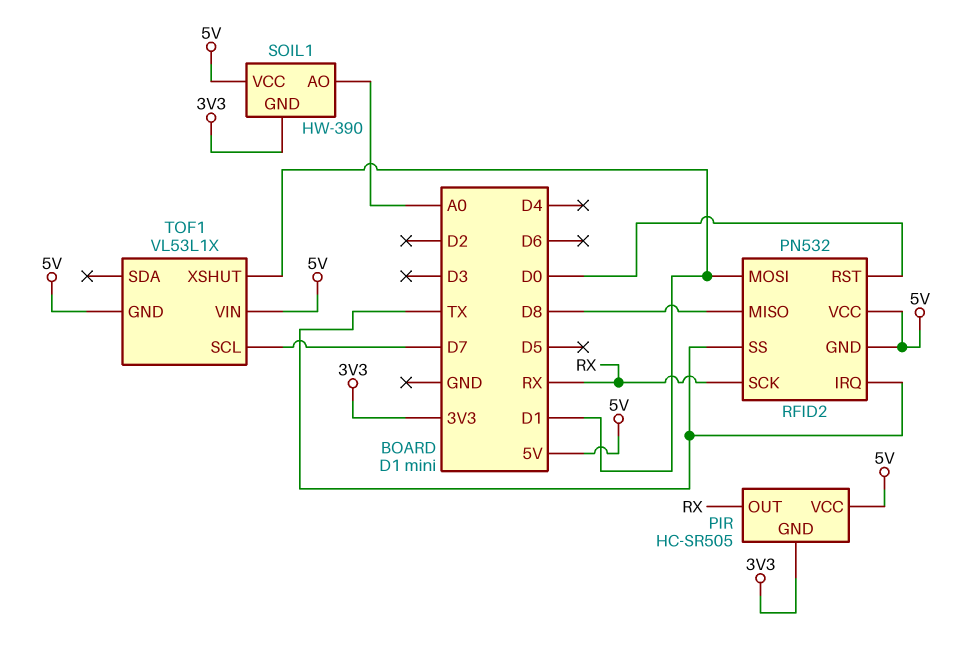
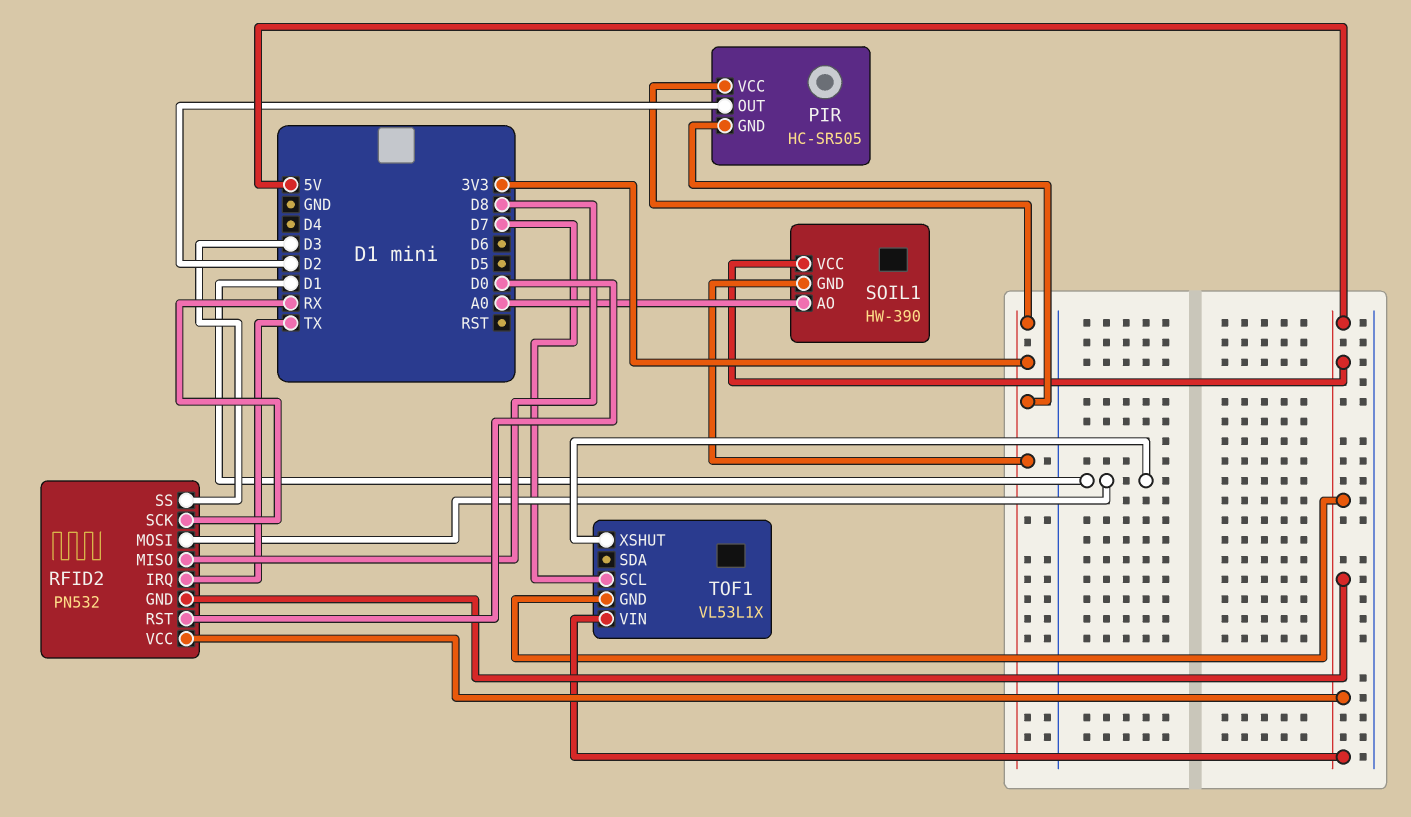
PIR pin OUT: RX -> D2
PIR pin VCC: 5V -> 3V3
RFID2 pin SS: TX -> D3

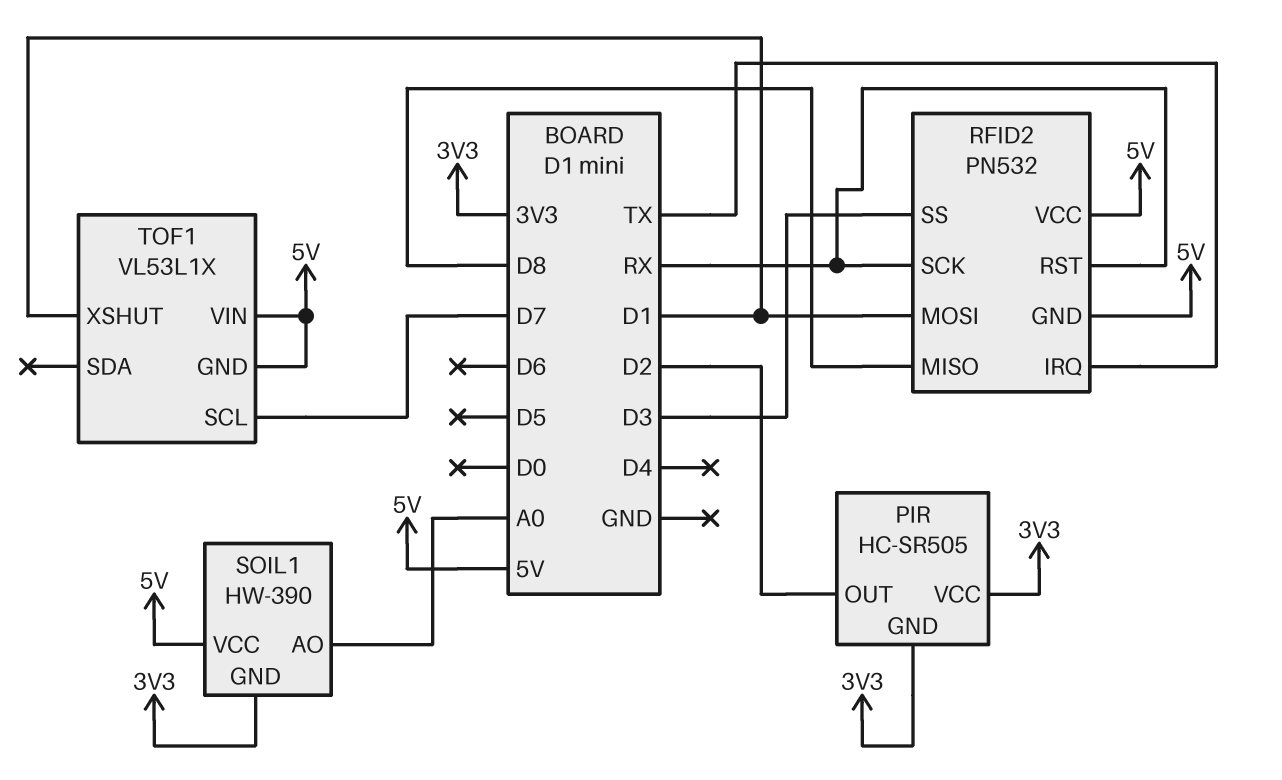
RFID2 pin RST: D0 -> RX

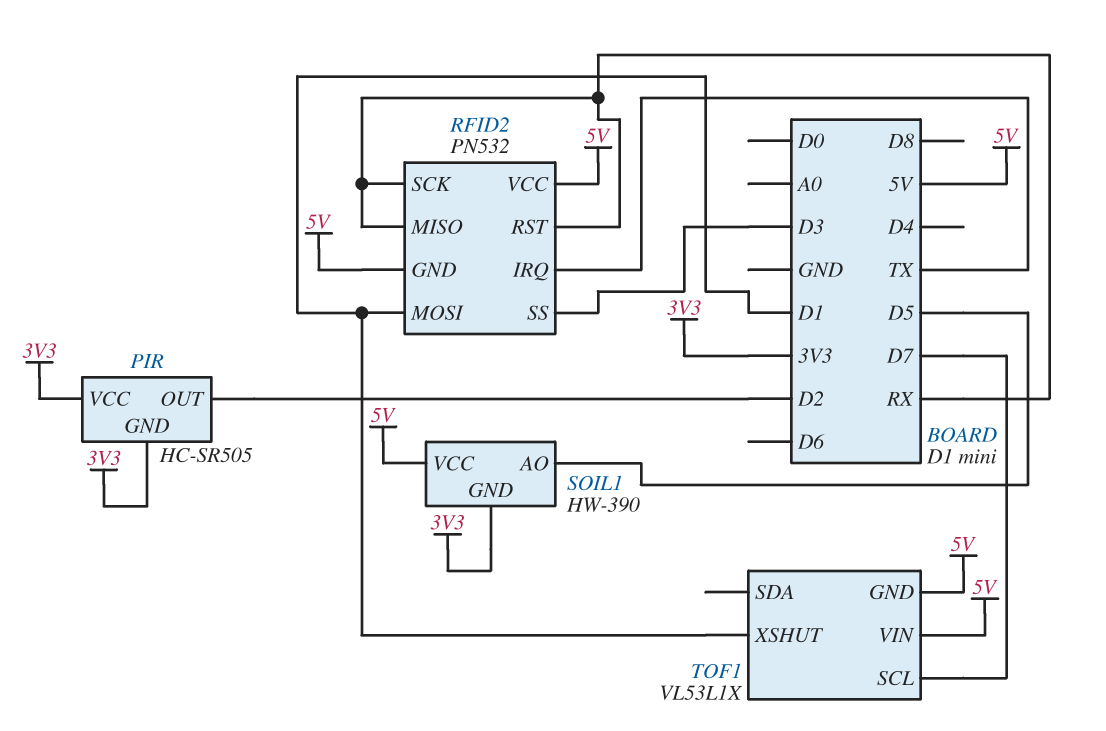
RFID2 pin MISO: D8 -> RX
SOIL1 pin AO: A0 -> D5

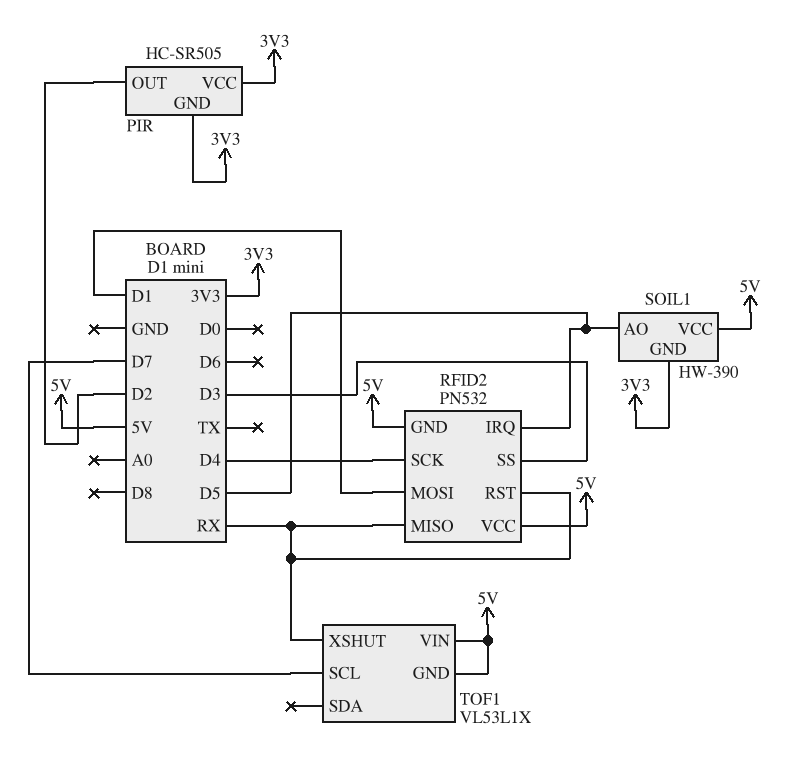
RFID2 pin IRQ: TX -> D5
RFID2 pin SCK: RX -> D4
TOF1 pin XSHUT: D1 -> RX

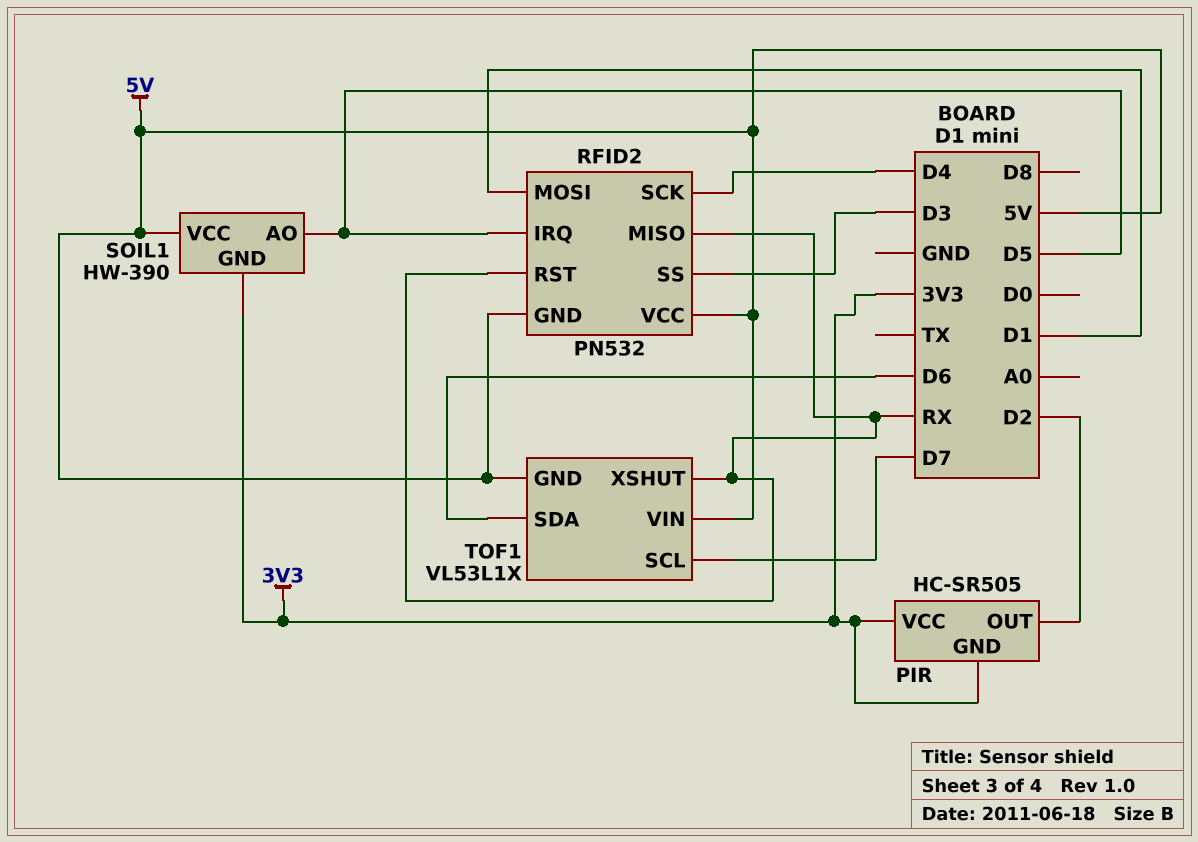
TOF1 pin SDA: none -> D6

